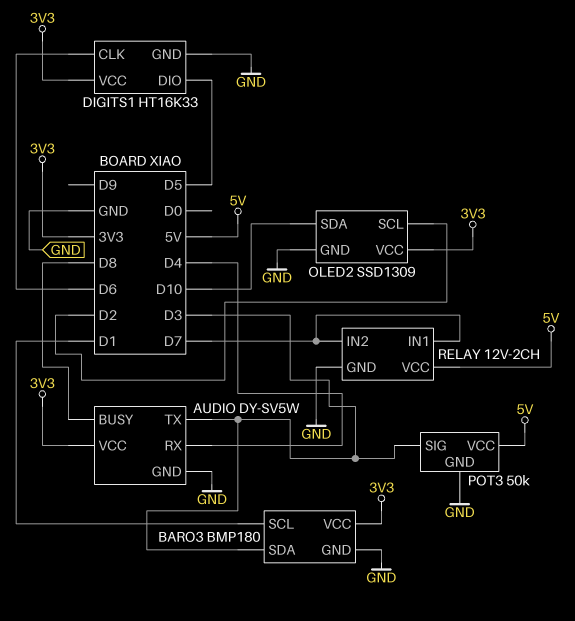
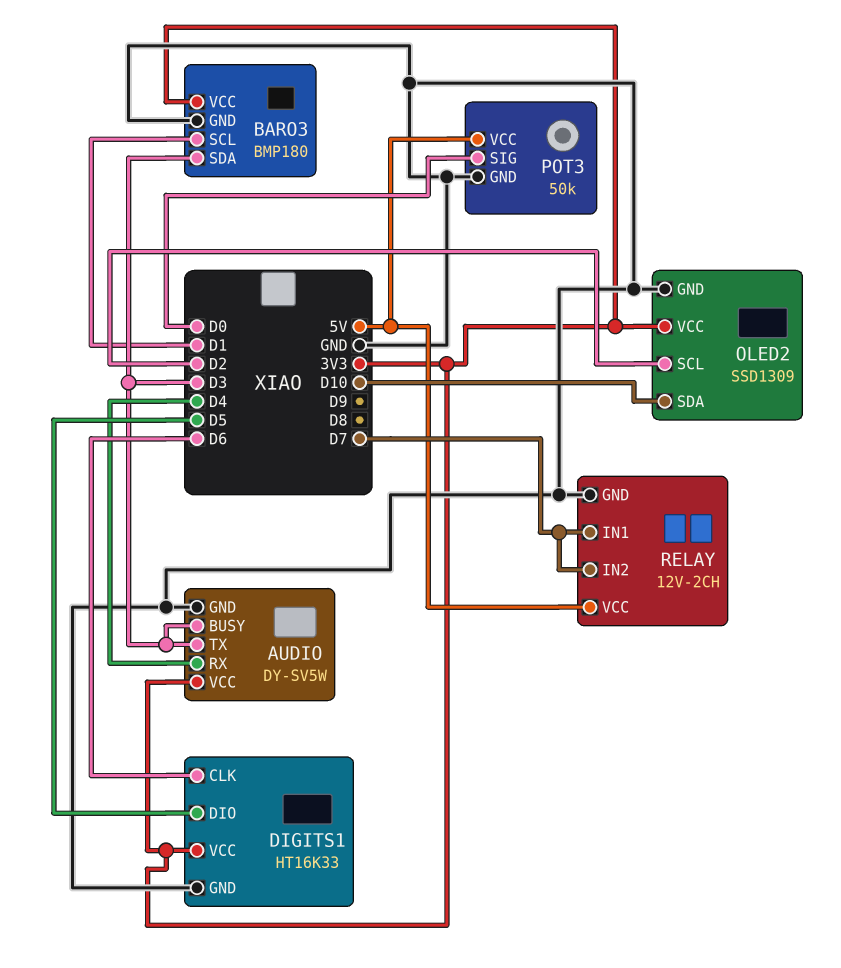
AUDIO pin BUSY: D8 -> D3
POT3 pin SIG: D3 -> D0

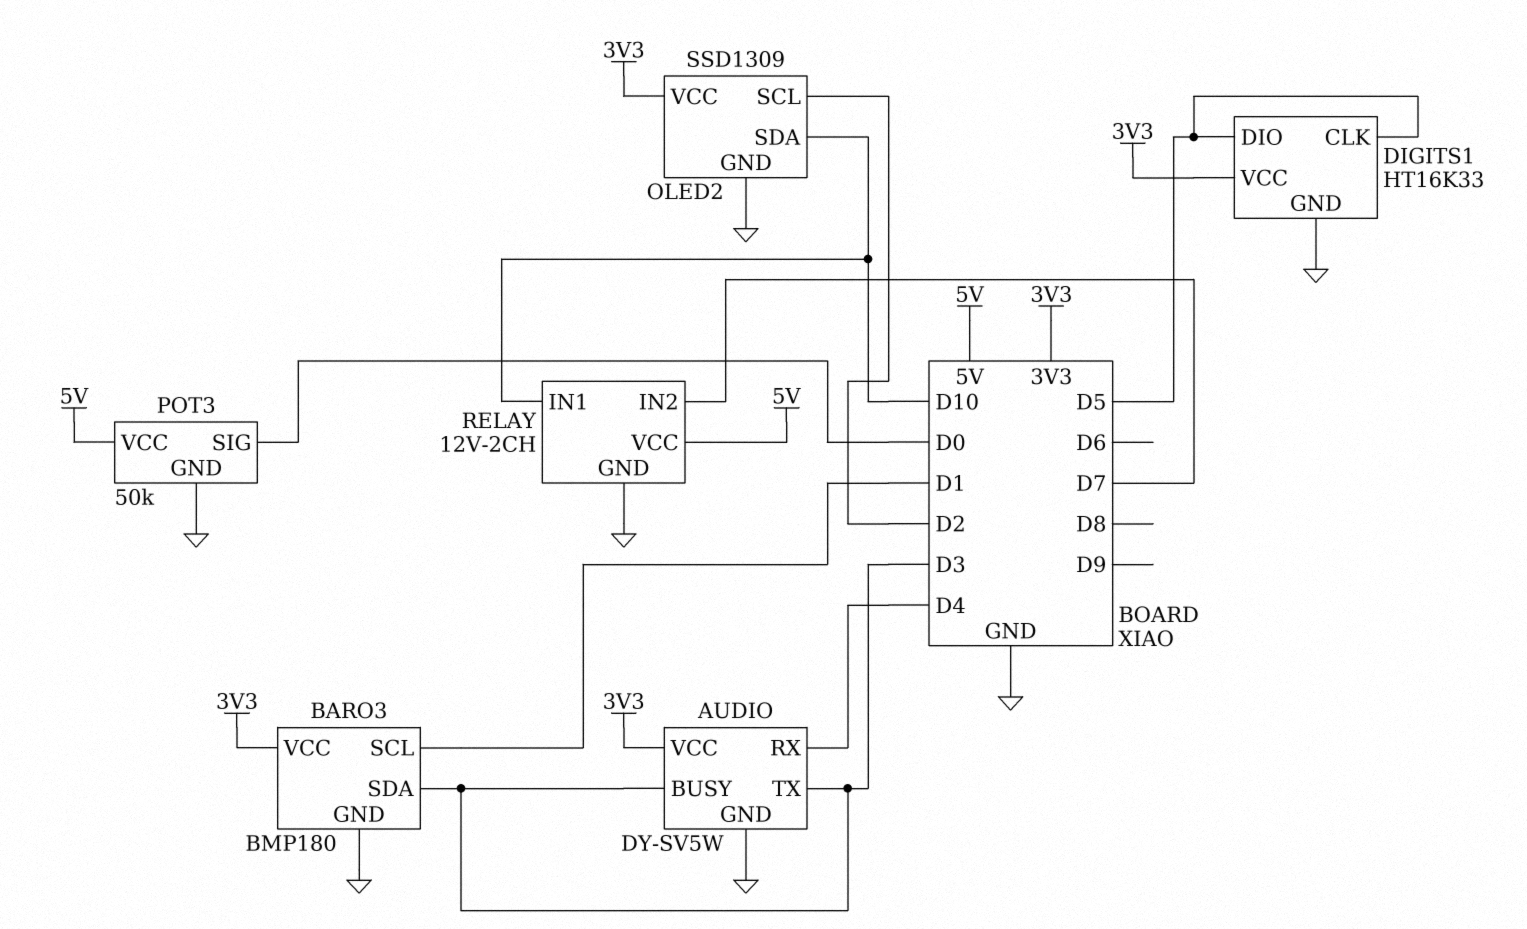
DIGITS1 pin CLK: D6 -> D5
RELAY pin IN1: D7 -> D10

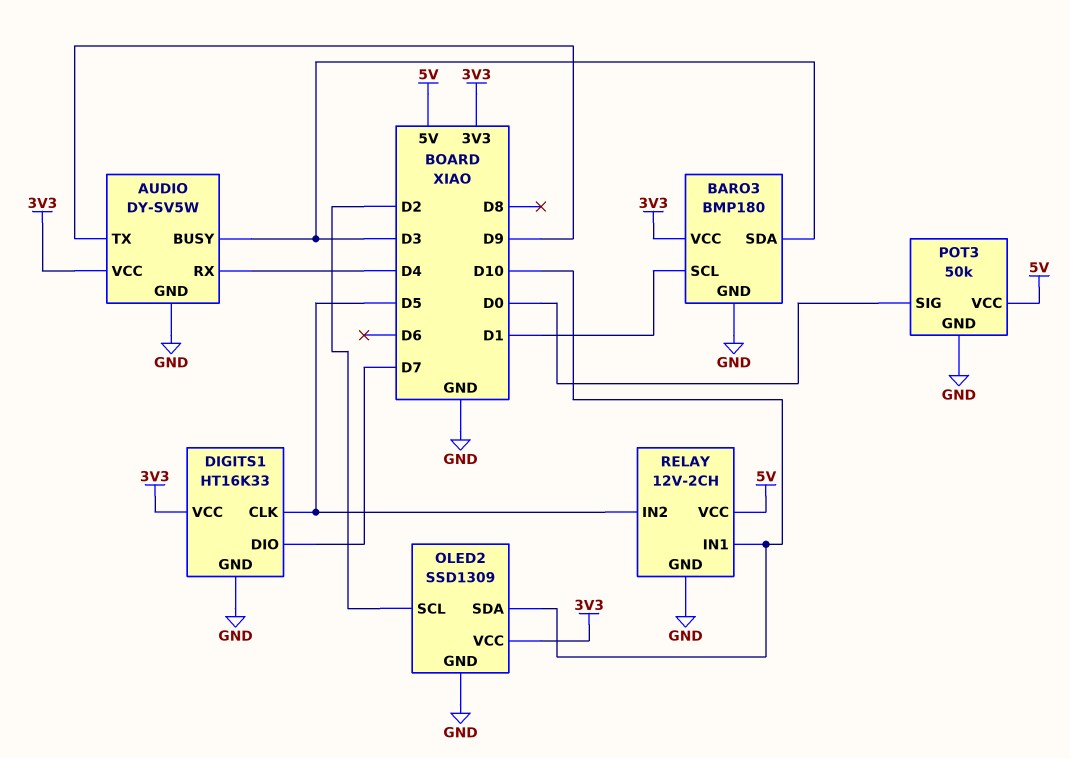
AUDIO pin TX: D3 -> D9
DIGITS1 pin DIO: D5 -> D7
RELAY pin IN2: D7 -> D5

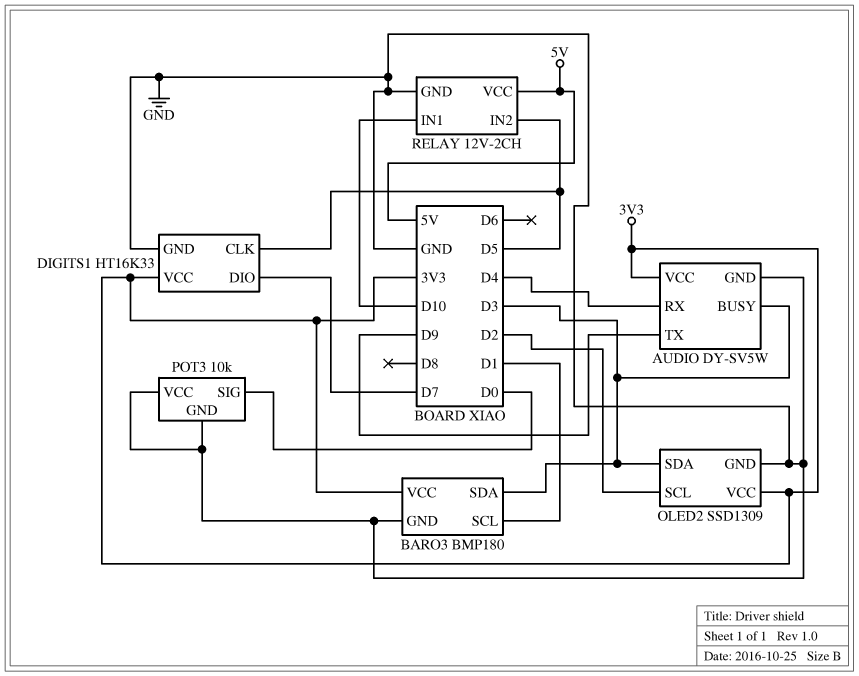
OLED2 pin SDA: D10 -> D3
POT3: 50k -> 10k
POT3 pin VCC: 5V -> GND

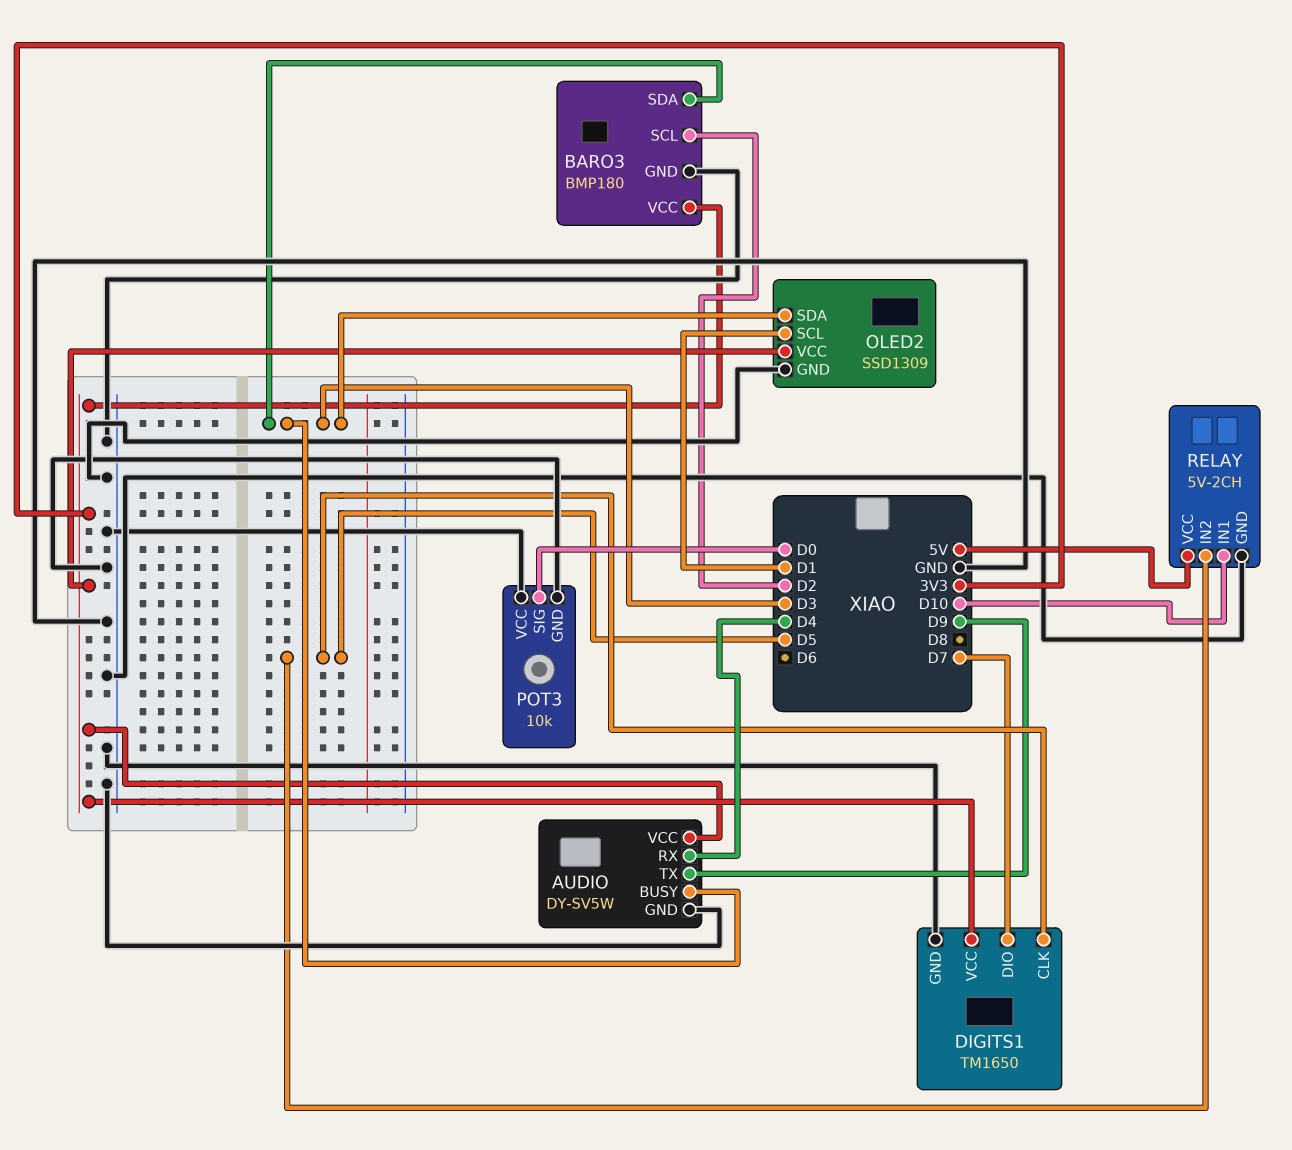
BARO3 pin SCL: D1 -> D2
DIGITS1: HT16K33 -> TM1650
OLED2 pin SCL: D2 -> D1
RELAY: 12V-2CH -> 5V-2CH

